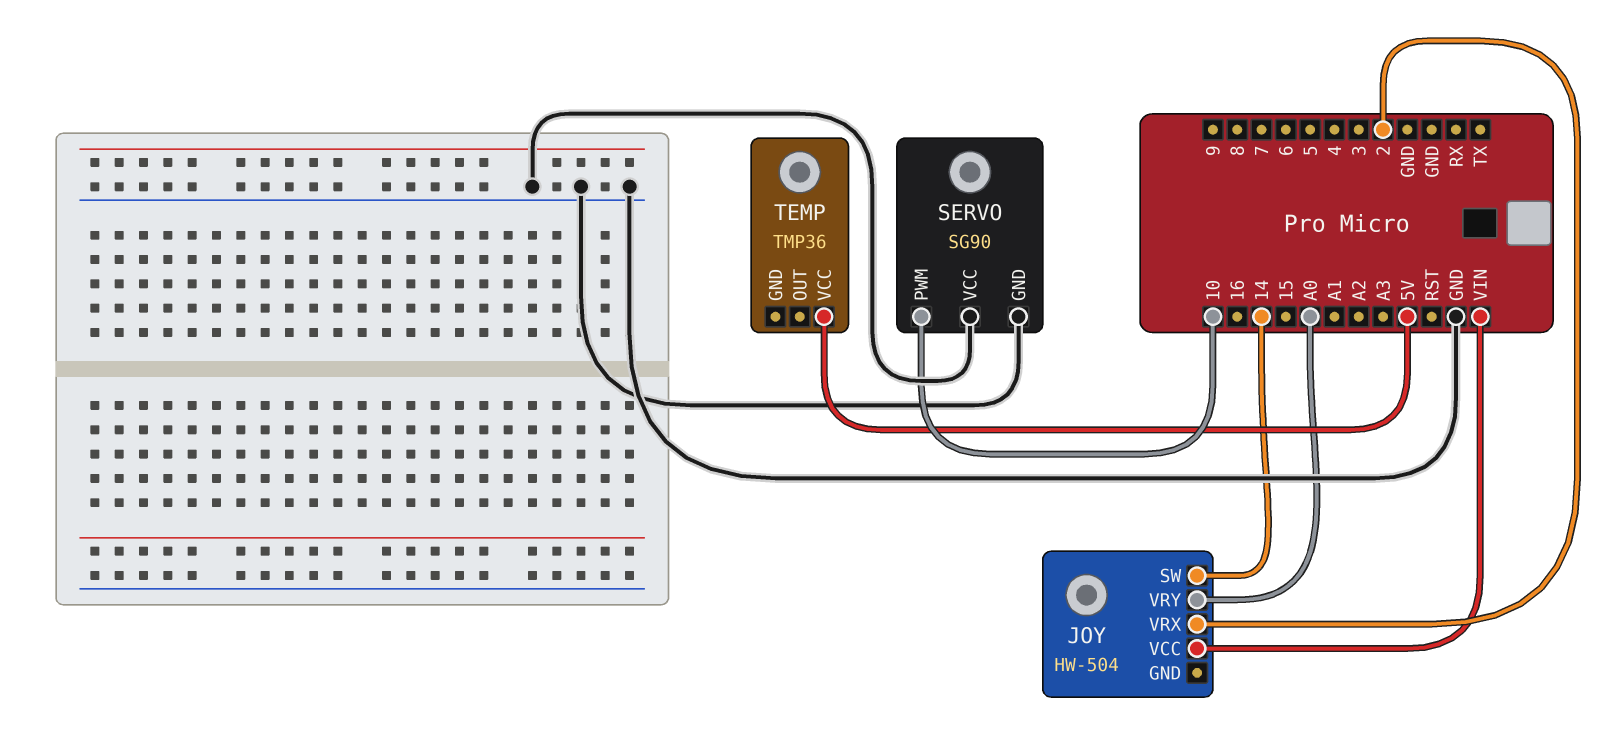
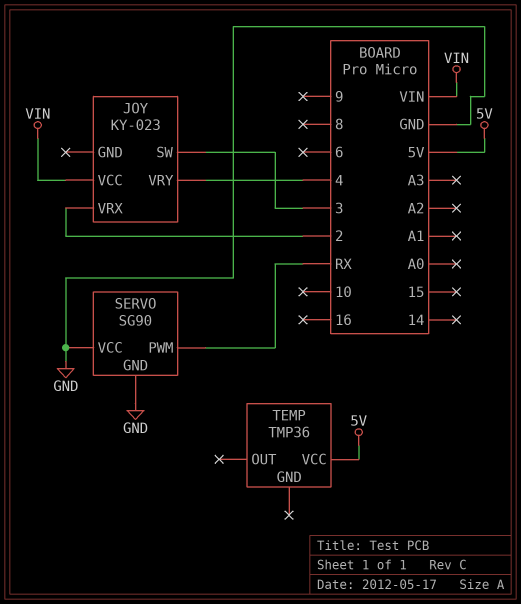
JOY: HW-504 -> KY-023
JOY pin SW: 14 -> 3
JOY pin VRY: A0 -> 4
SERVO pin PWM: 10 -> RX

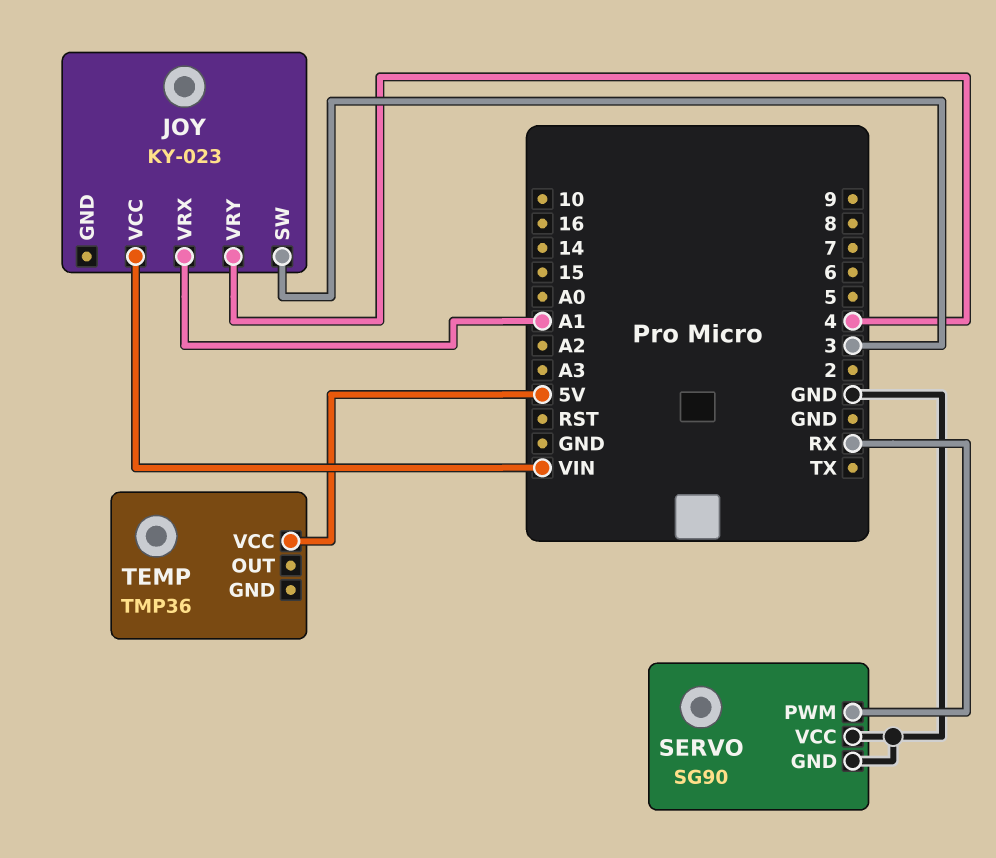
JOY pin VRX: 2 -> A1

